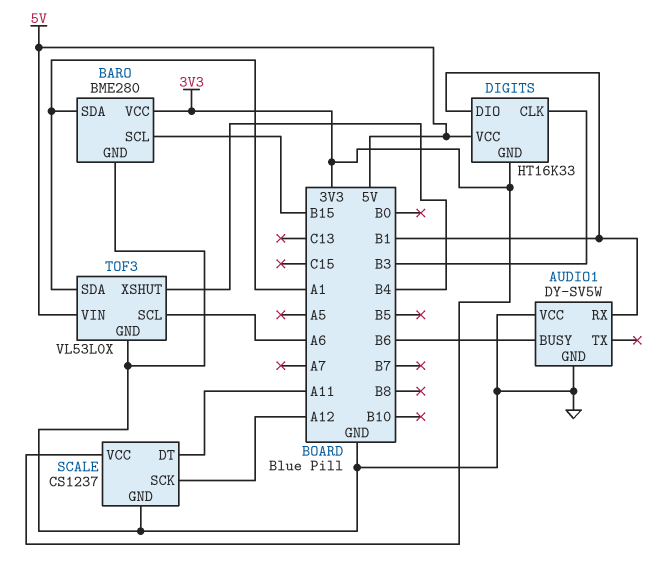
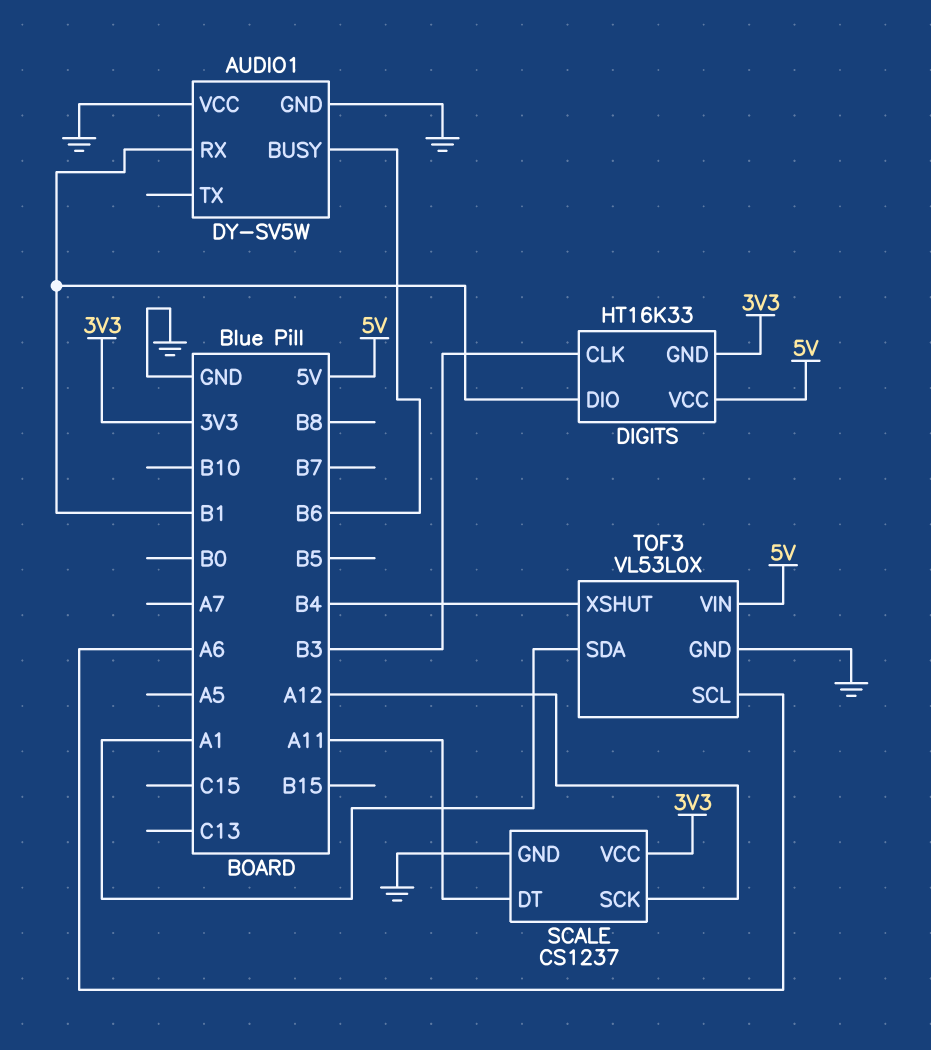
BARO: BME280 -> none
BARO pin GND: GND -> none
BARO pin SCL: B15 -> none
BARO pin SDA: A1 -> none
BARO pin VCC: 3V3 -> none

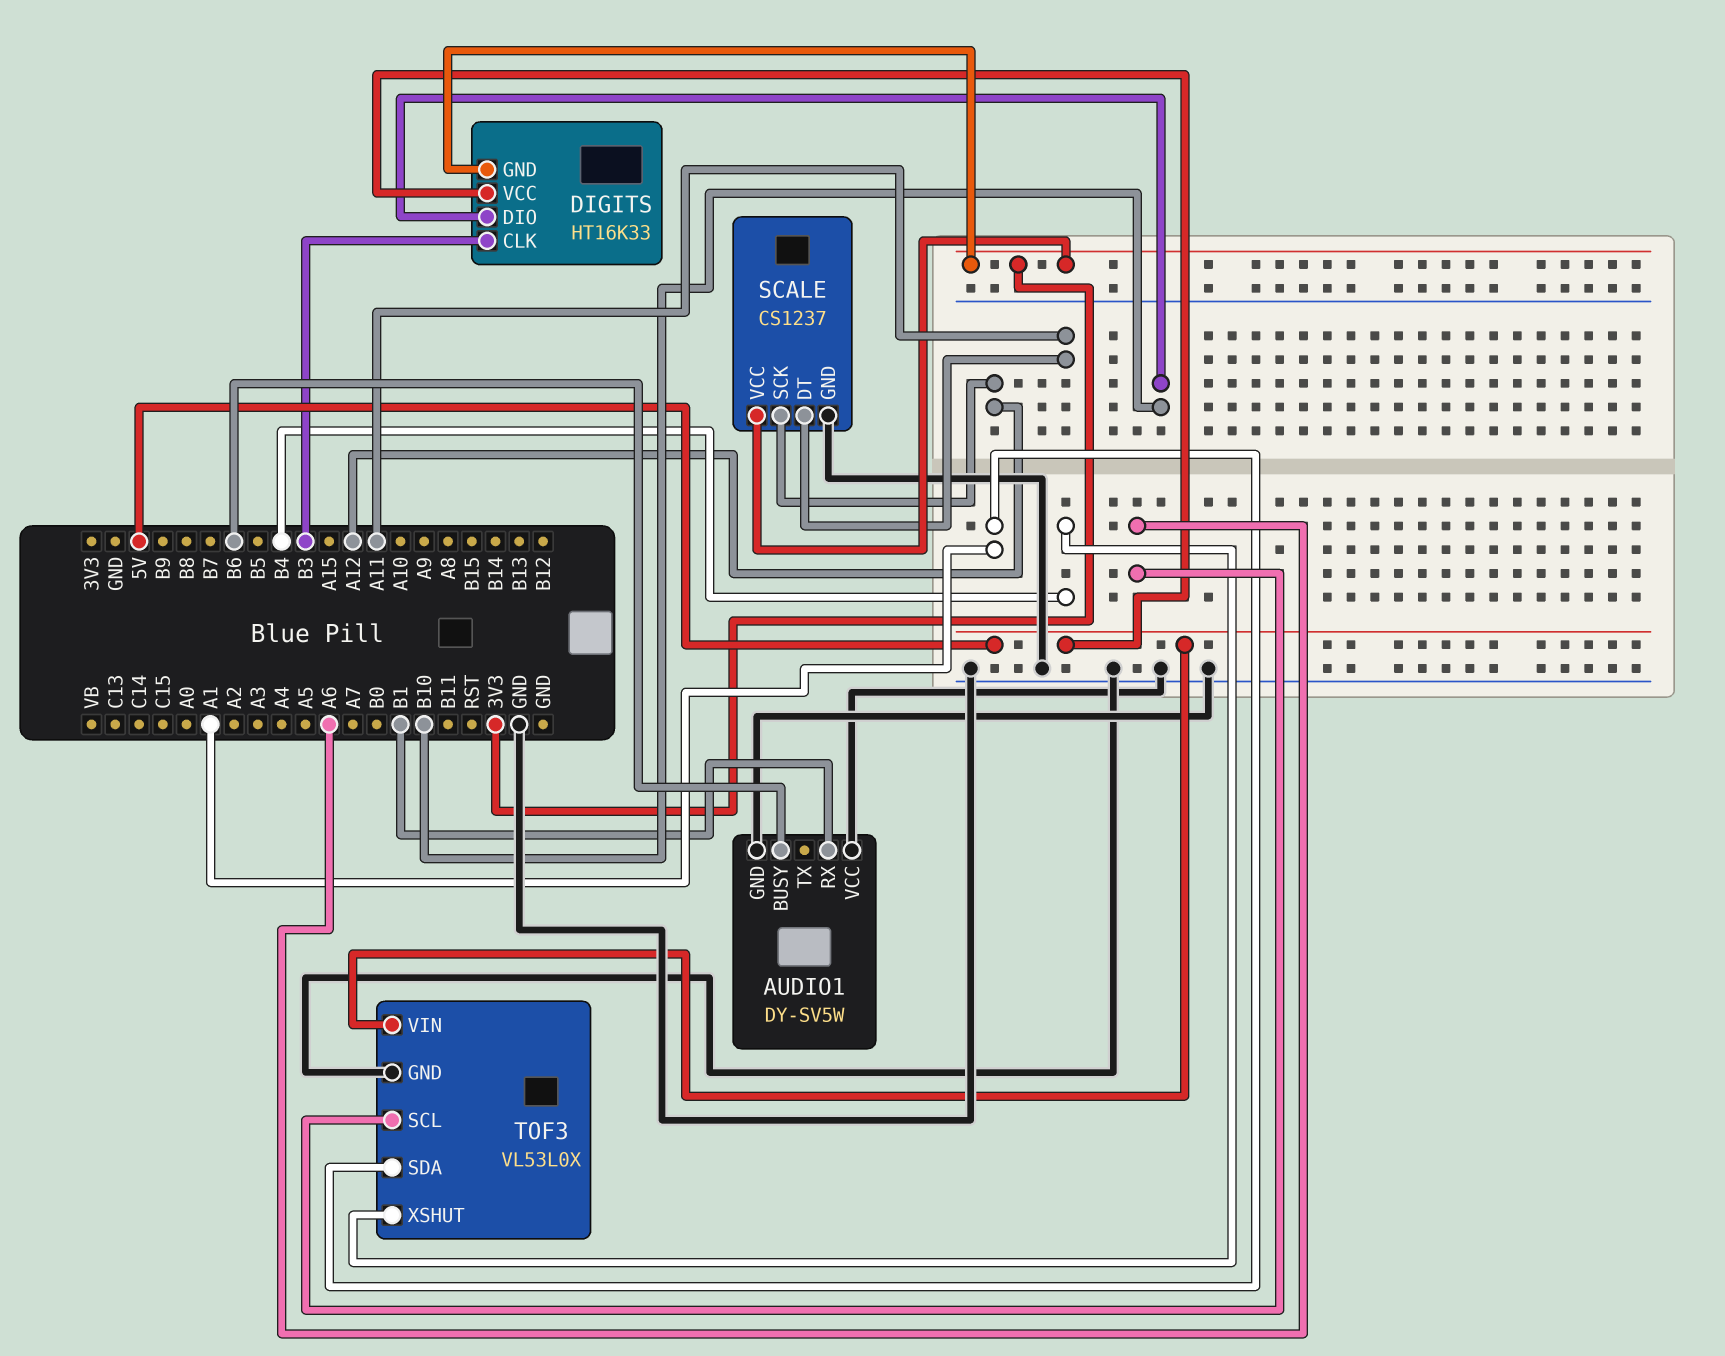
DIGITS pin DIO: B1 -> B10

